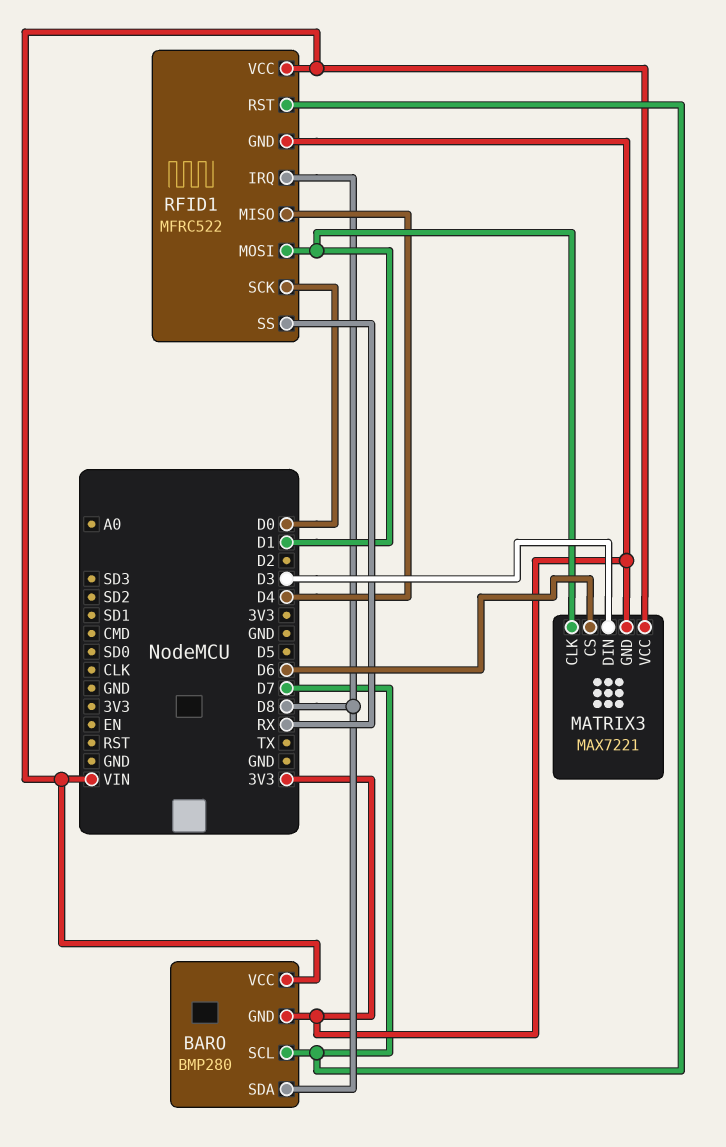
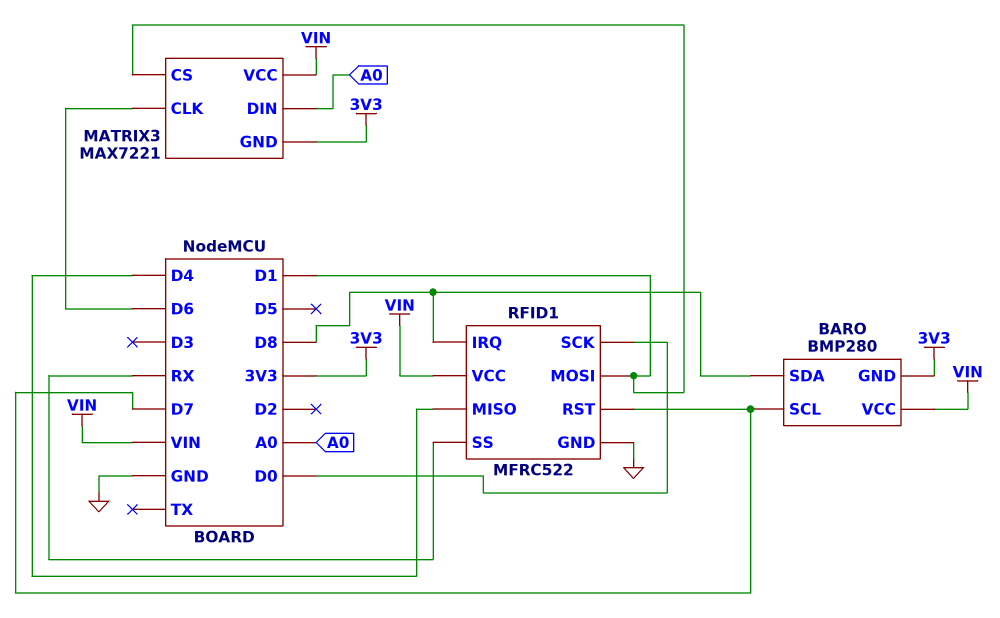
MATRIX3 pin CLK: D1 -> D6
MATRIX3 pin CS: D6 -> D1
MATRIX3 pin DIN: D3 -> A0
RFID1 pin GND: 3V3 -> GND

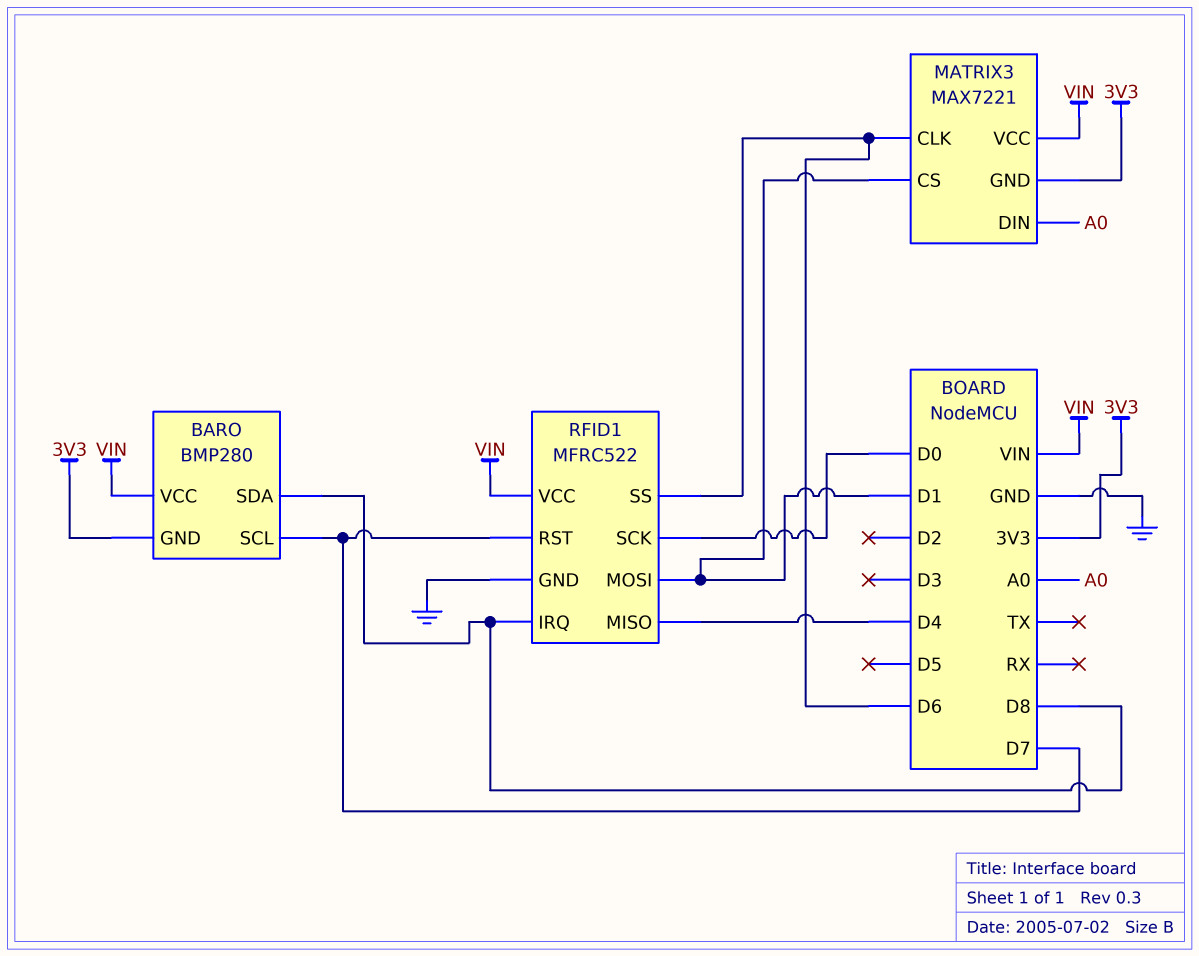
RFID1 pin SS: RX -> D6

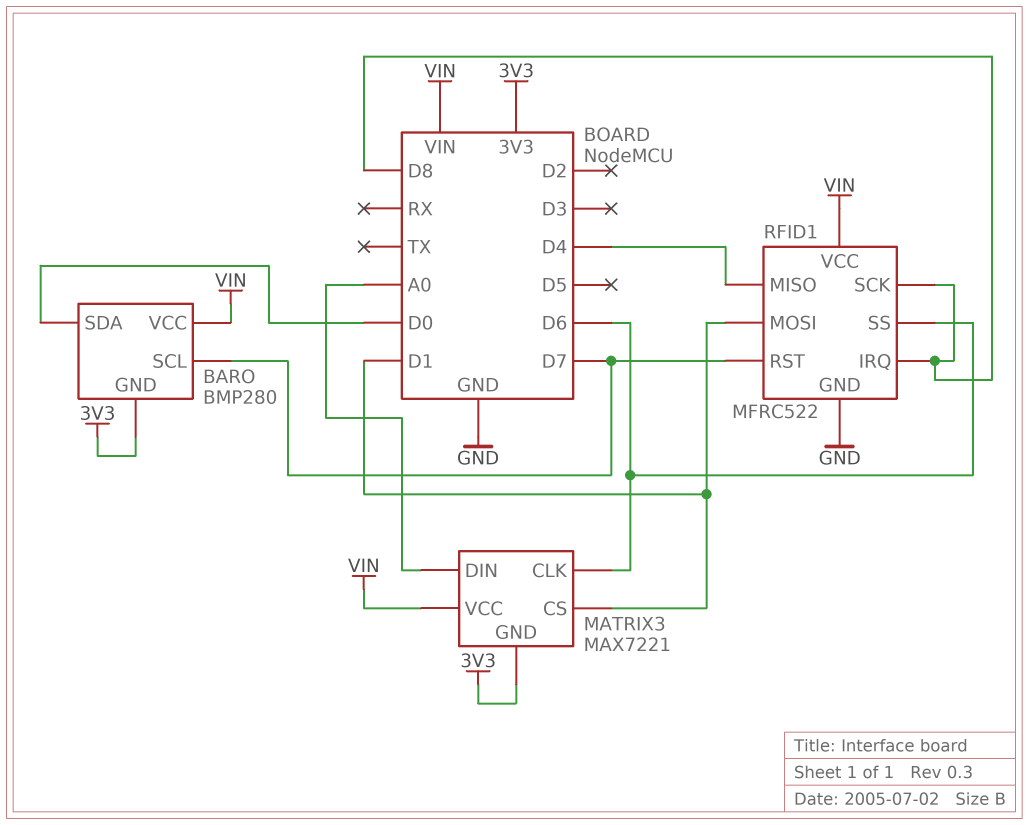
BARO pin SDA: D8 -> D0
RFID1 pin SCK: D0 -> D8

